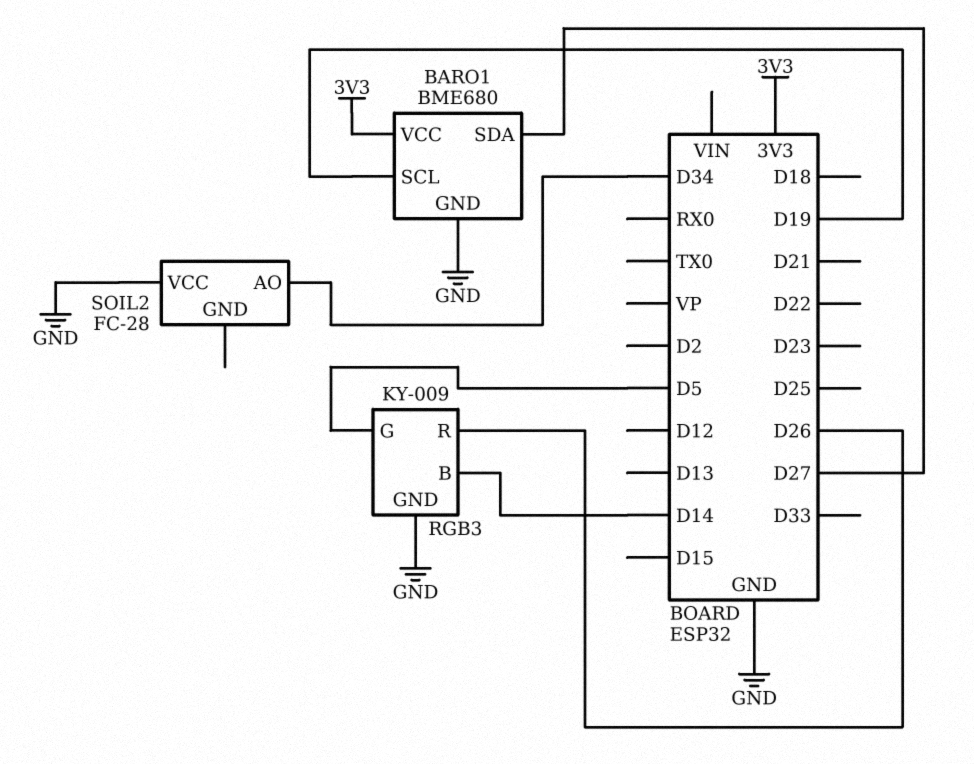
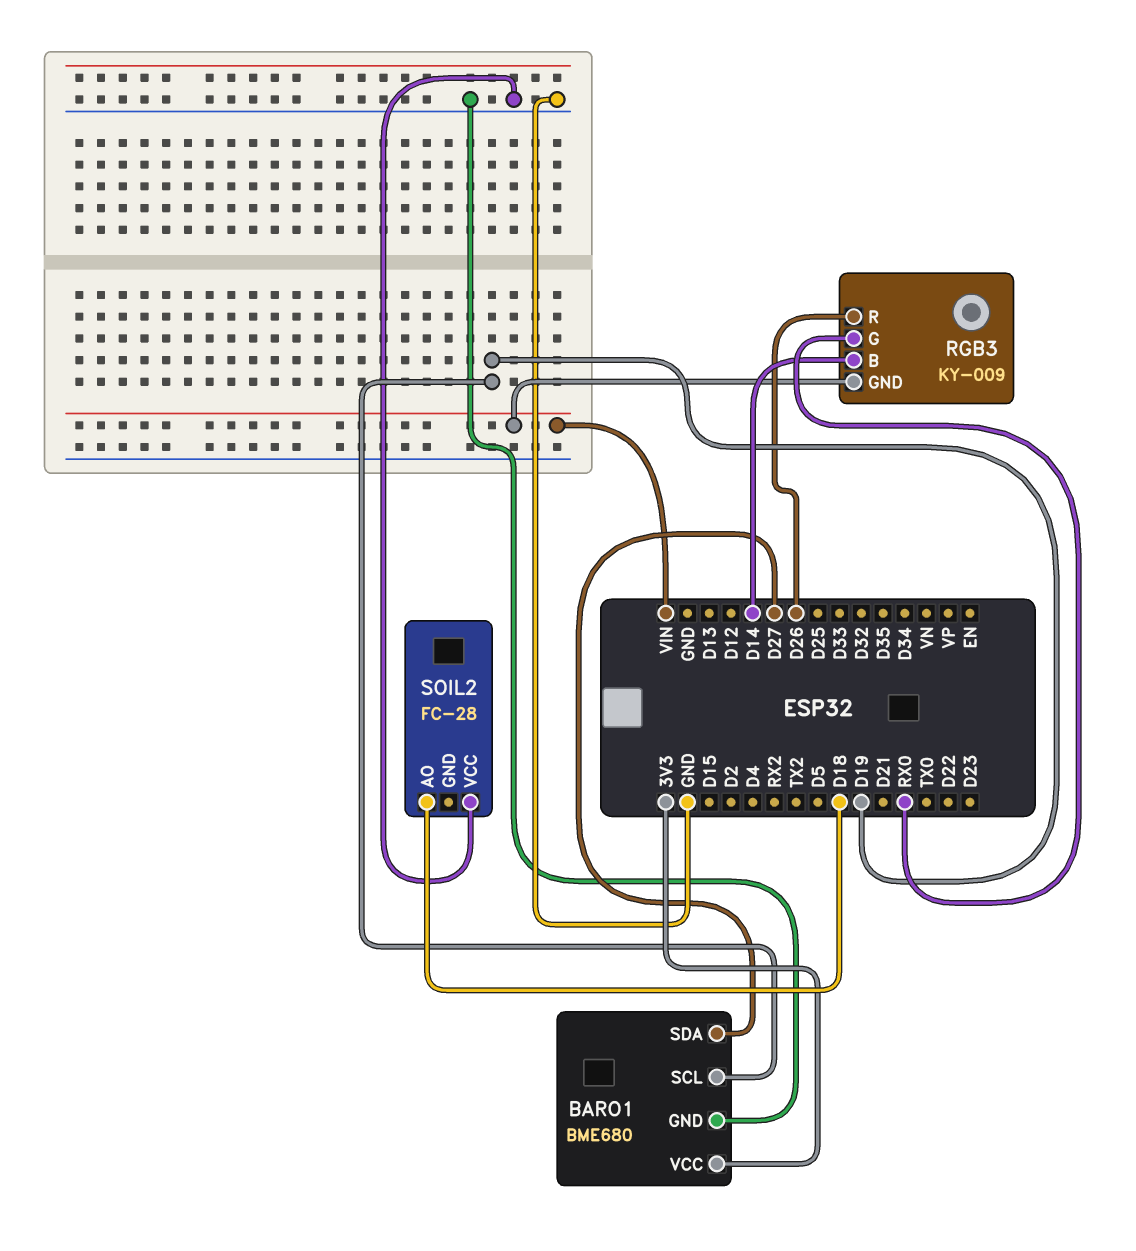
RGB3 pin G: D5 -> RX0
RGB3 pin GND: GND -> VIN
SOIL2 pin AO: D34 -> D18

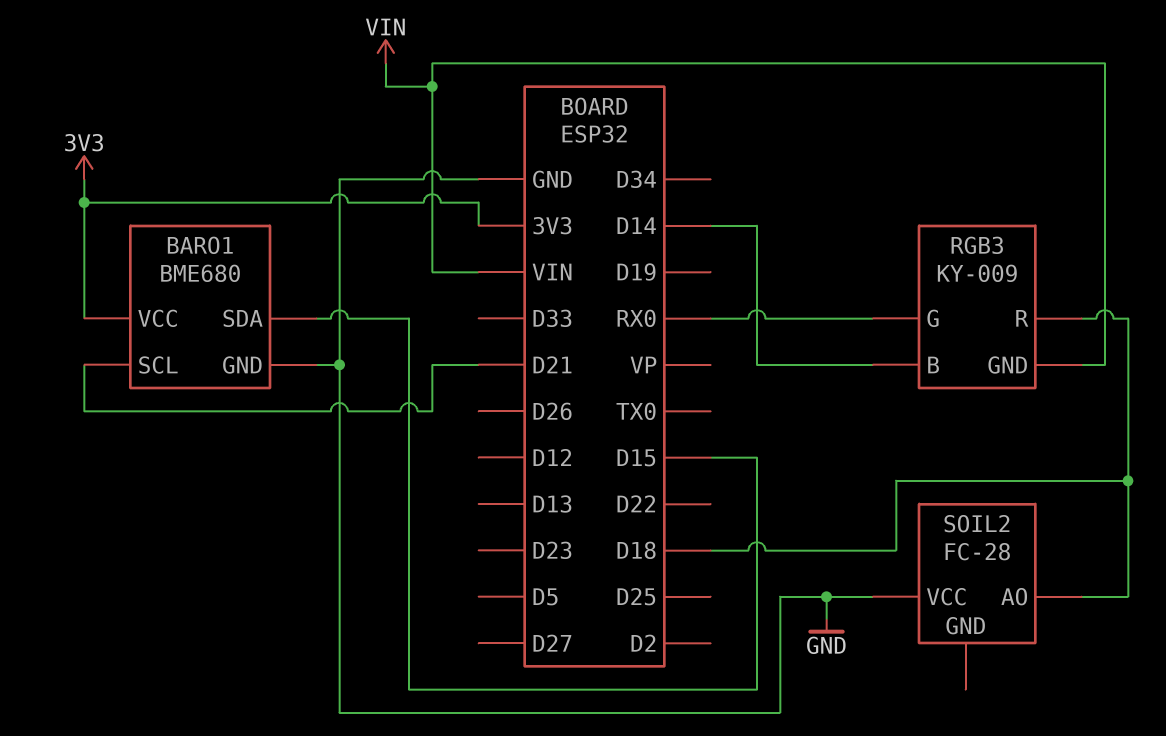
BARO1 pin SCL: D19 -> D21
BARO1 pin SDA: D27 -> D15
RGB3 pin R: D26 -> D18

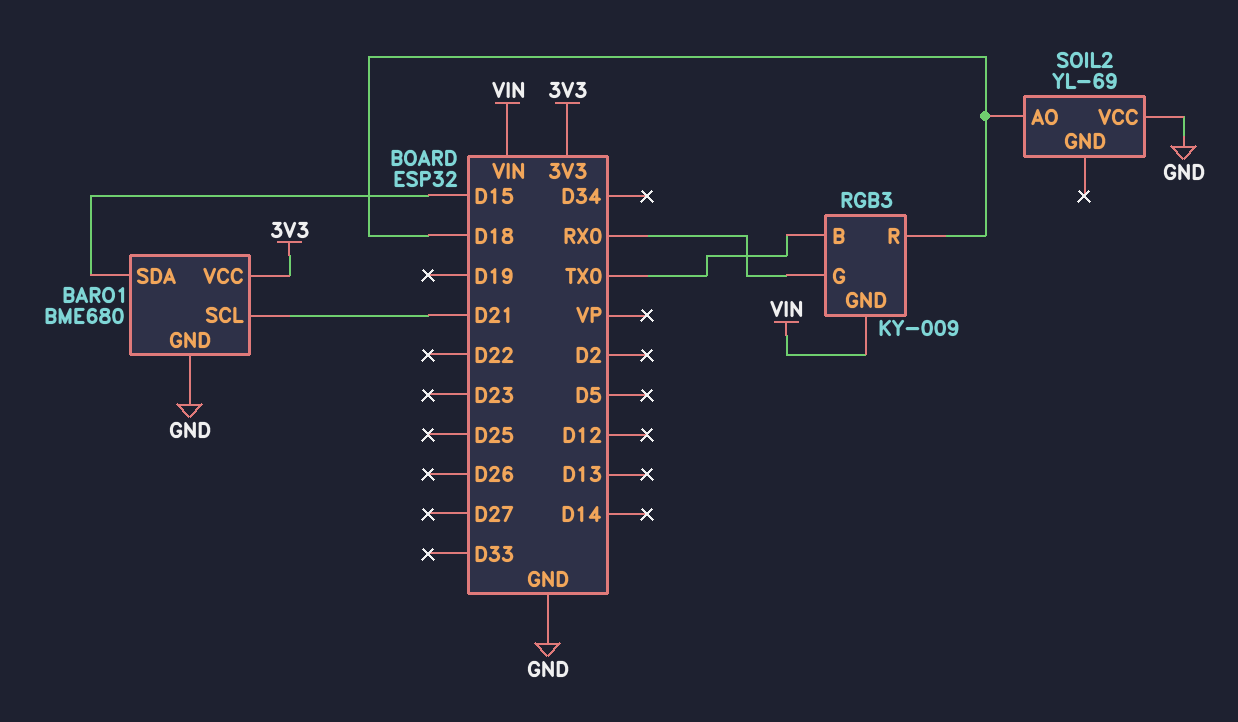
RGB3 pin B: D14 -> TX0
SOIL2: FC-28 -> YL-69

